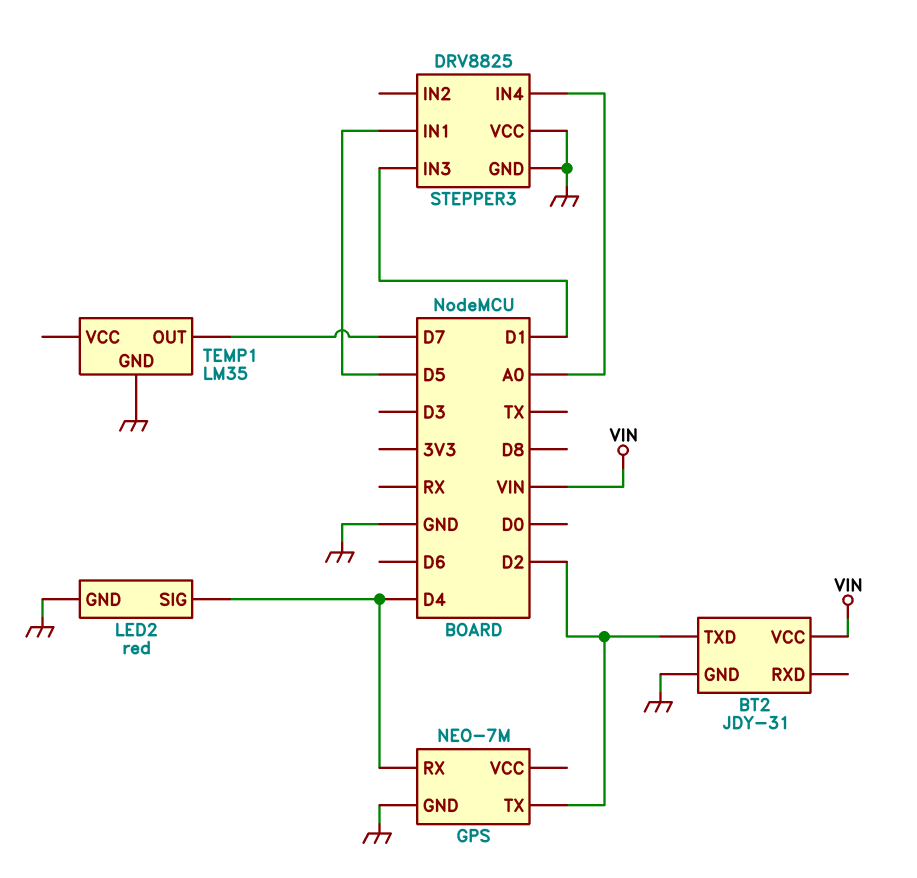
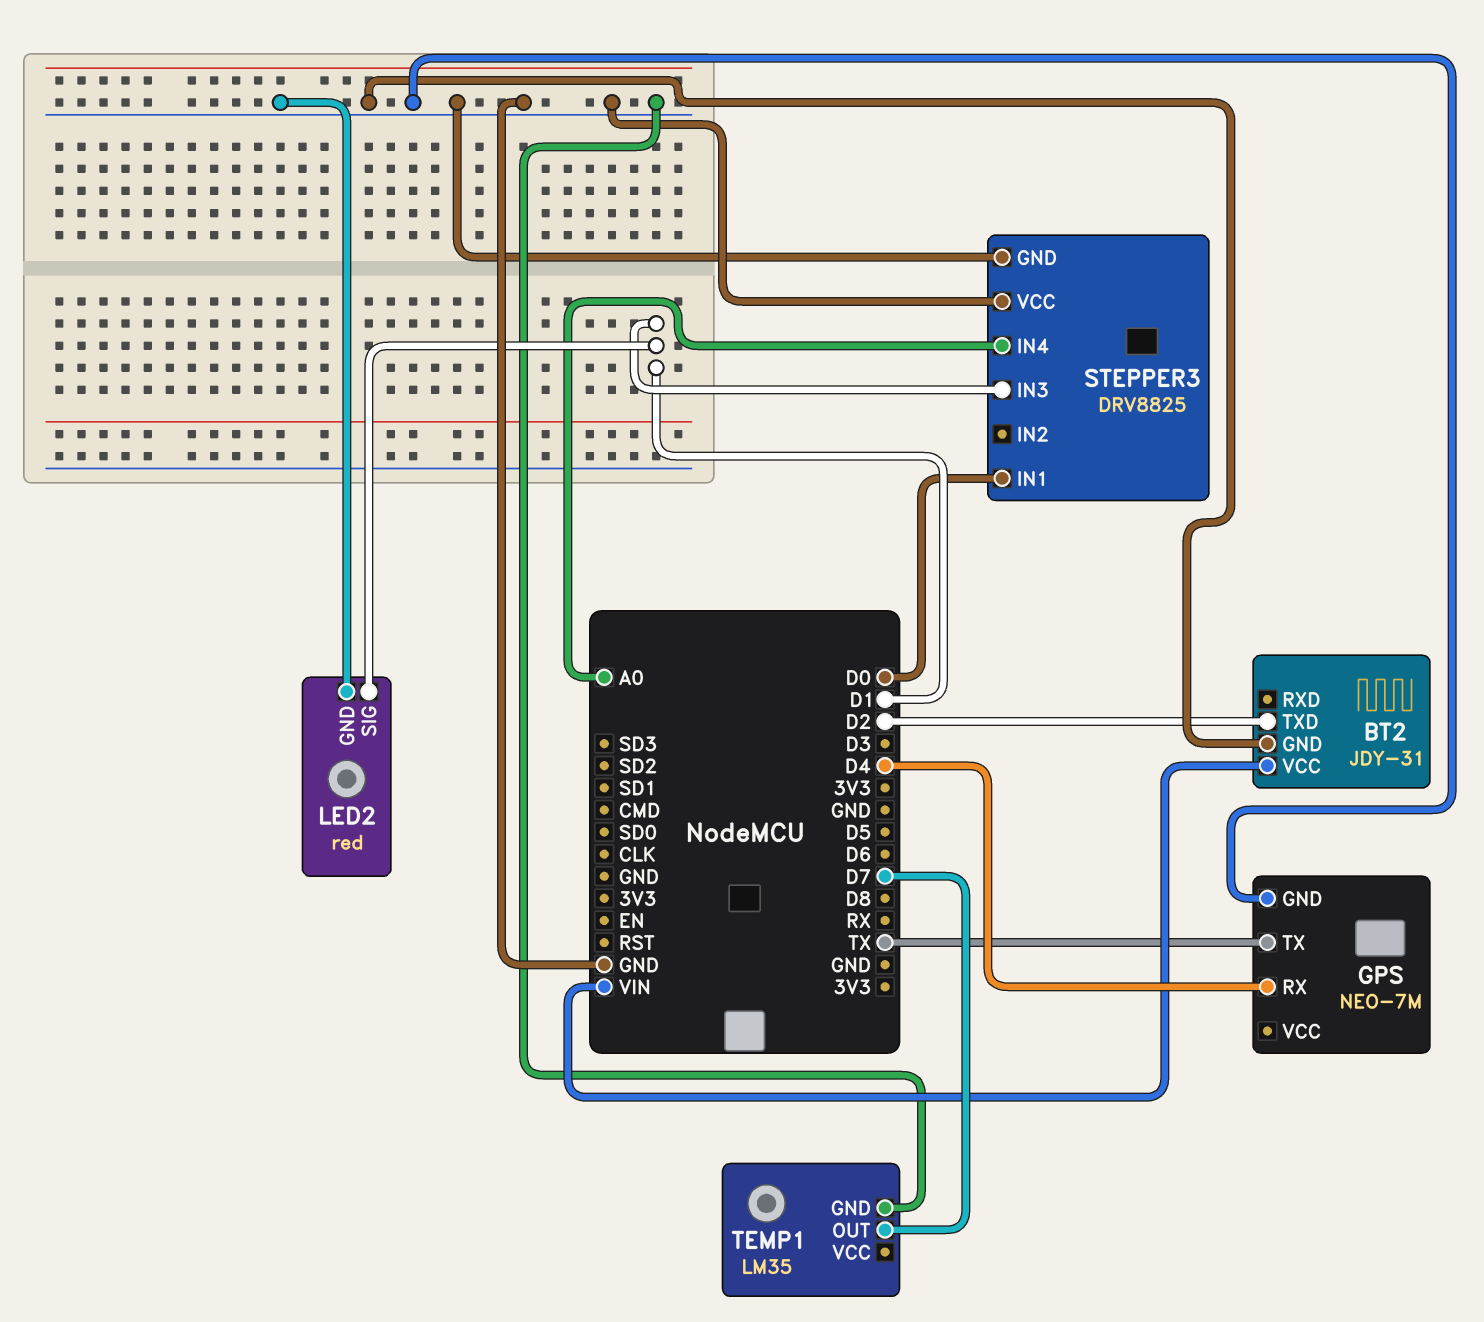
GPS pin TX: D2 -> TX
LED2 pin SIG: D4 -> D1
STEPPER3 pin IN1: D5 -> D0

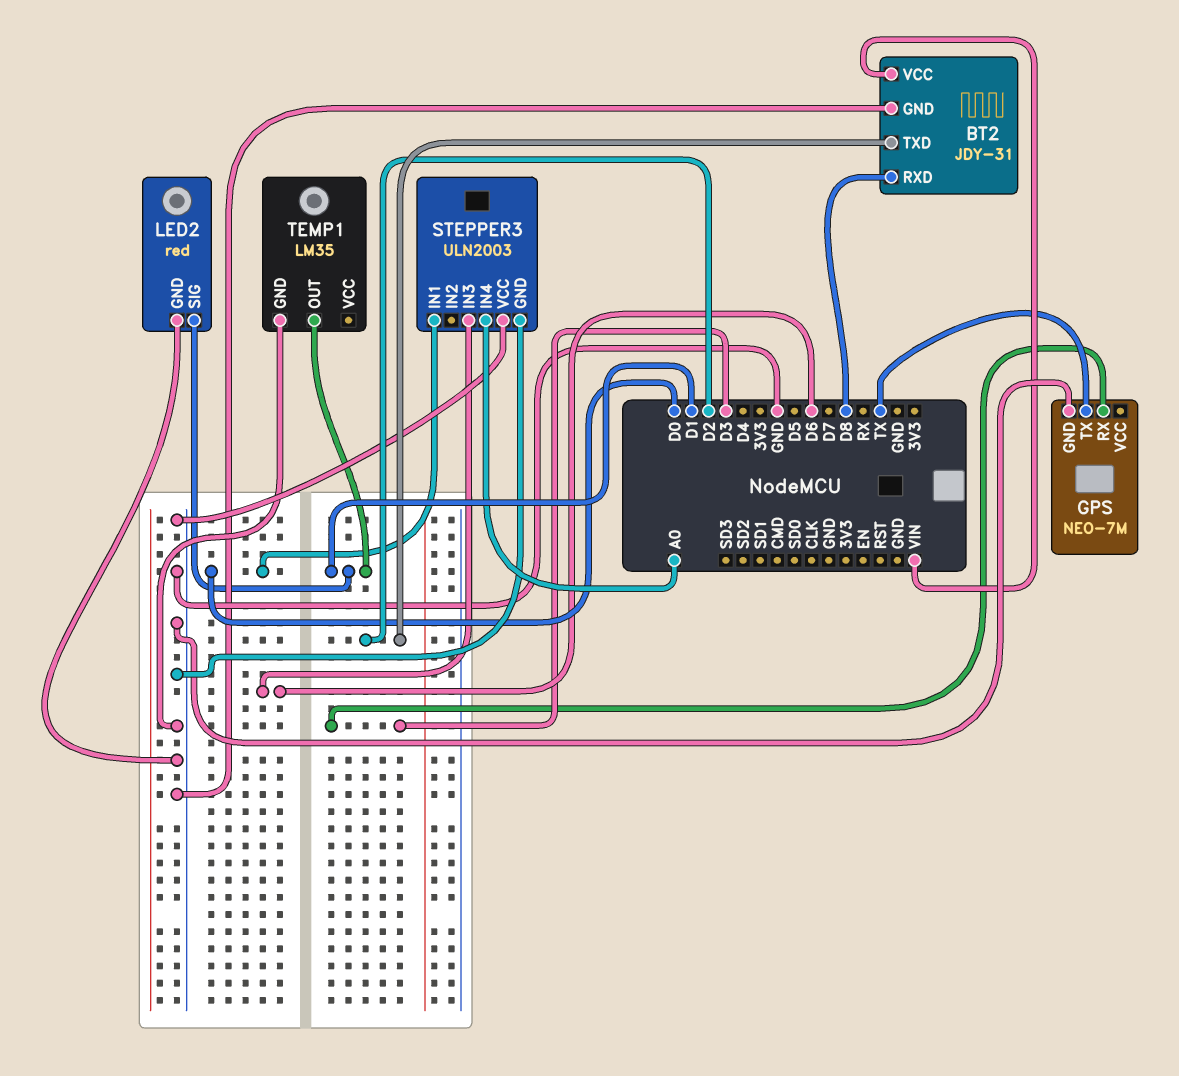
BT2 pin RXD: none -> D8
GPS pin RX: D4 -> D3
STEPPER3: DRV8825 -> ULN2003
STEPPER3 pin IN3: D1 -> D6
TEMP1 pin OUT: D7 -> D1

